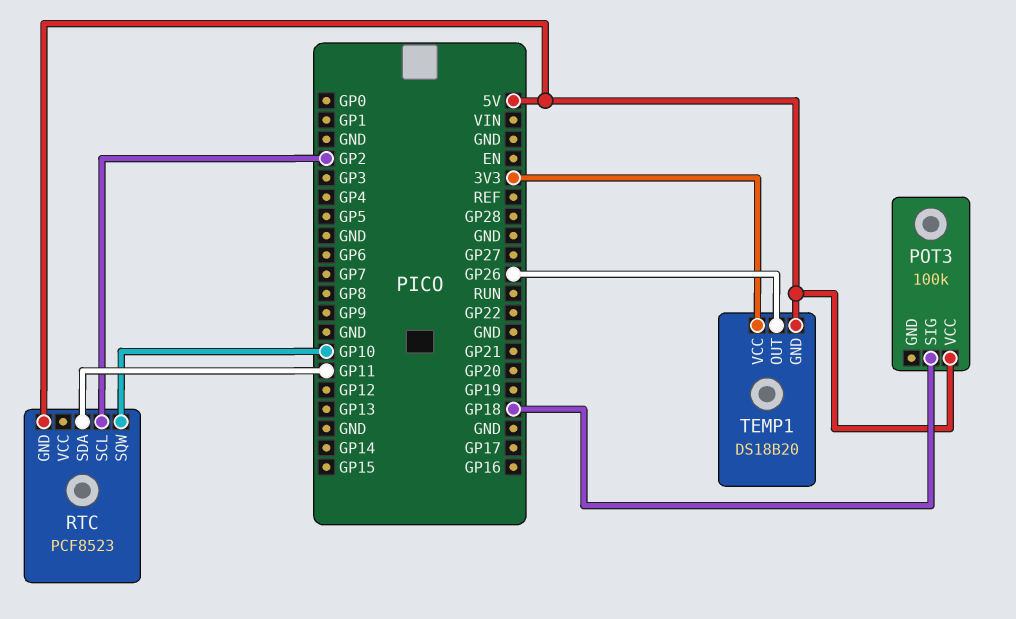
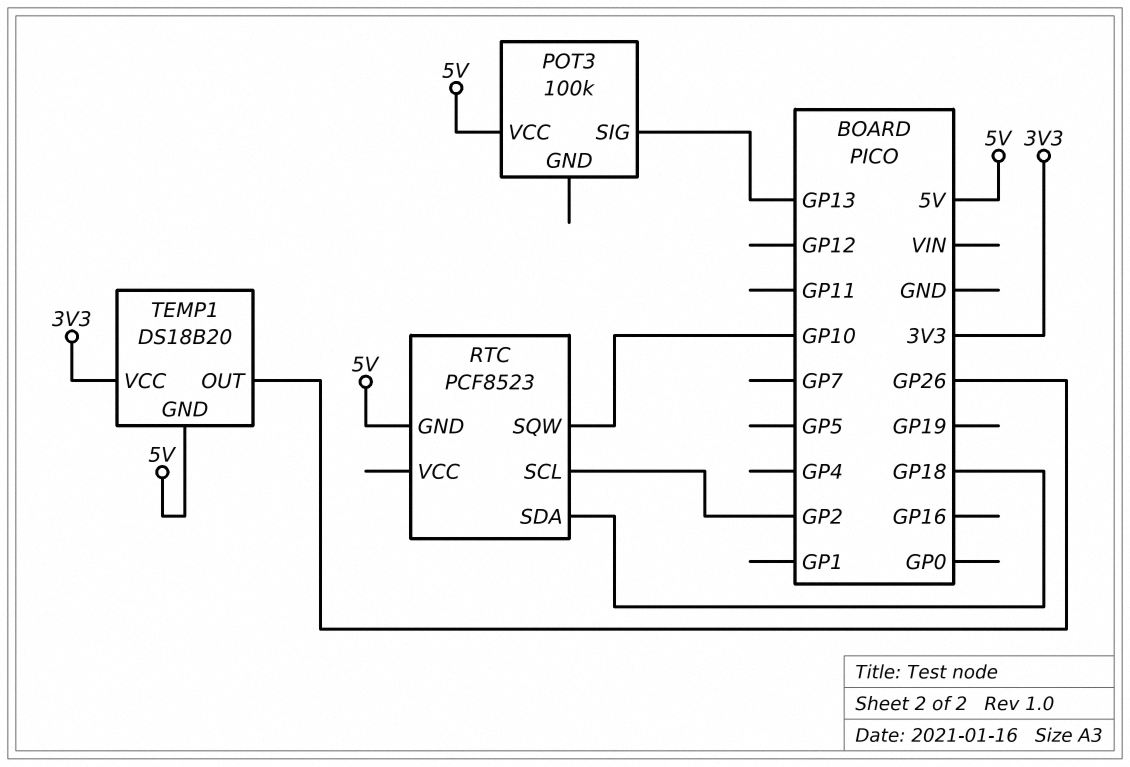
POT3 pin SIG: GP18 -> GP13
RTC pin SDA: GP11 -> GP18

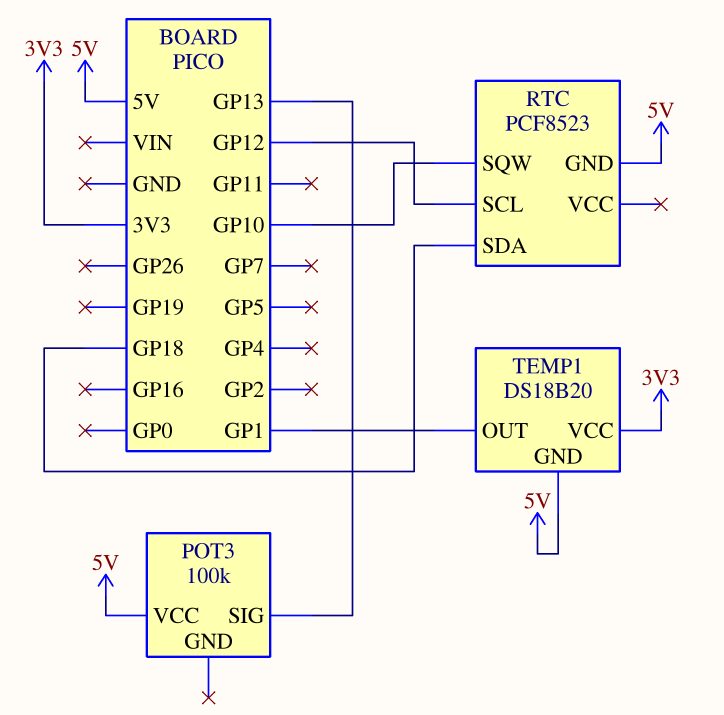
RTC pin SCL: GP2 -> GP12
TEMP1 pin OUT: GP26 -> GP1

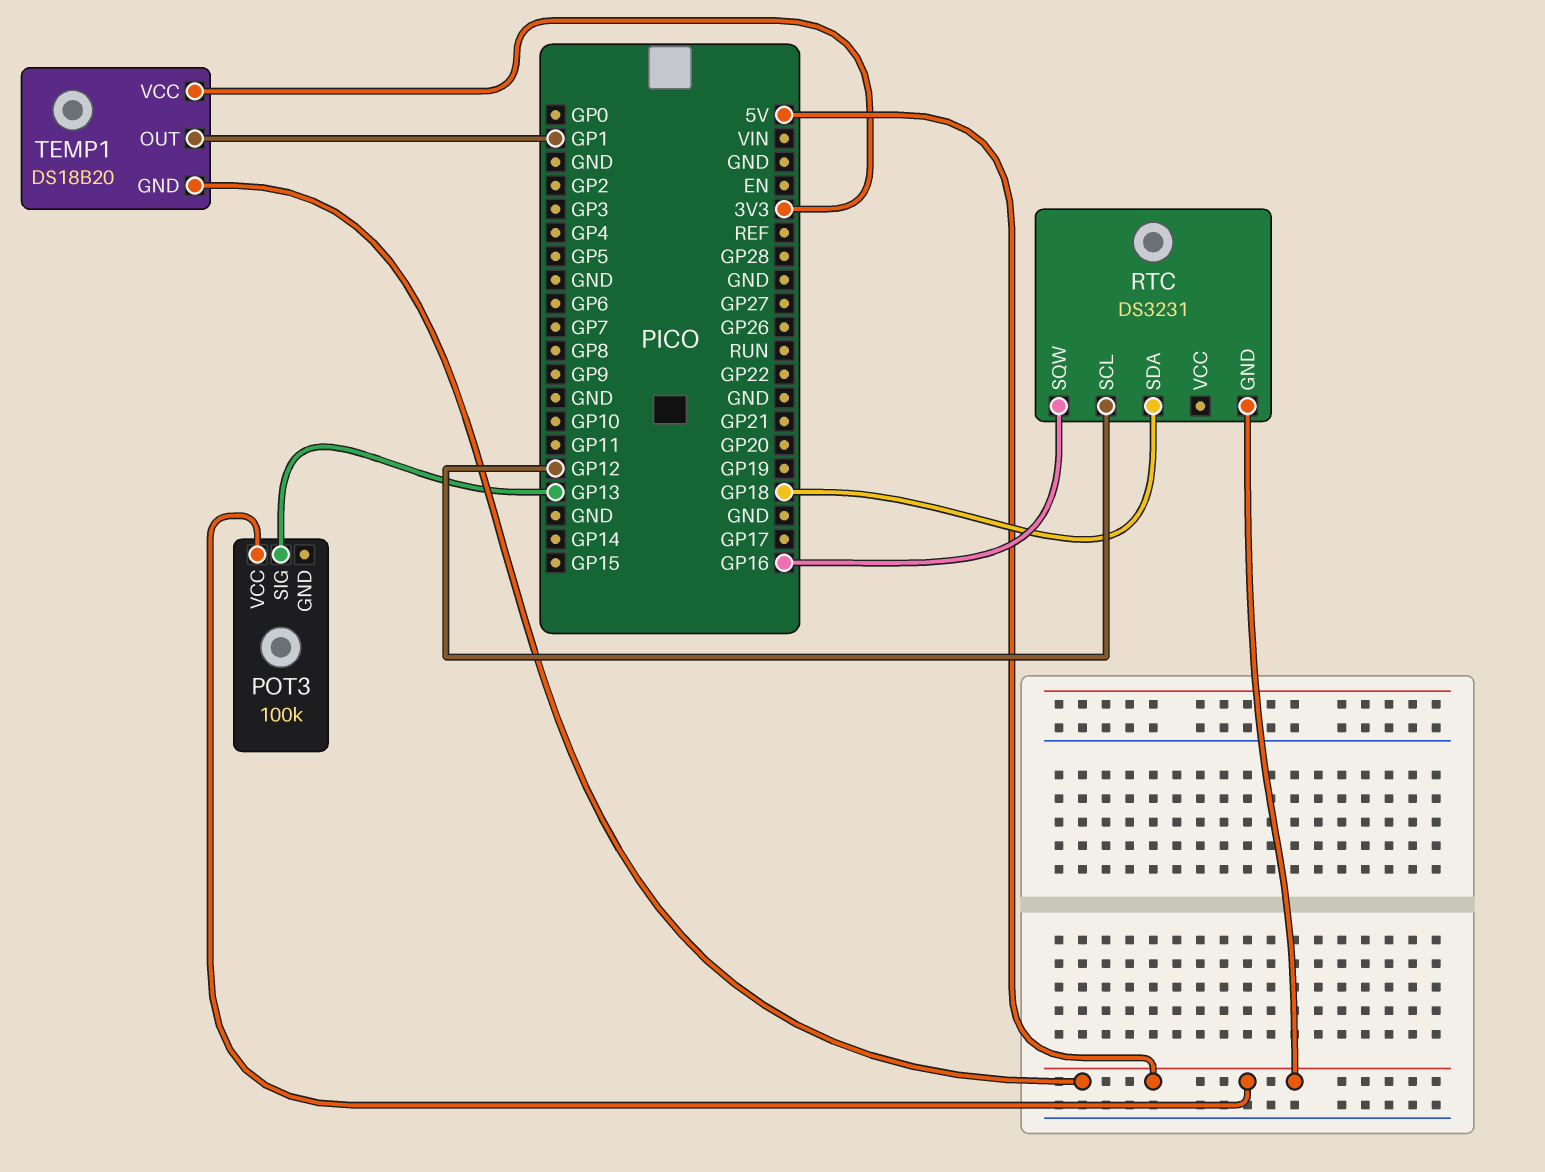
RTC: PCF8523 -> DS3231
RTC pin SQW: GP10 -> GP16

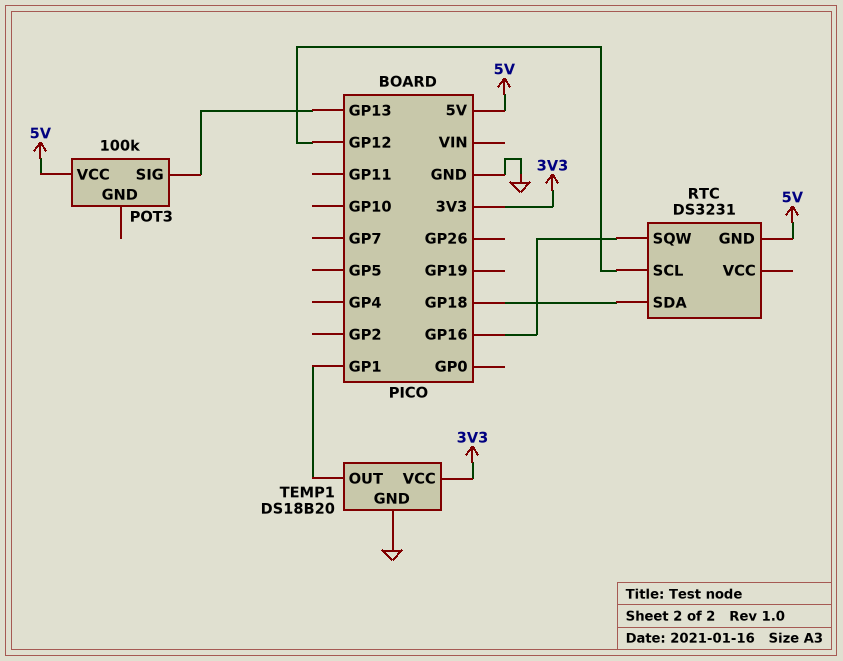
TEMP1 pin GND: 5V -> GND

